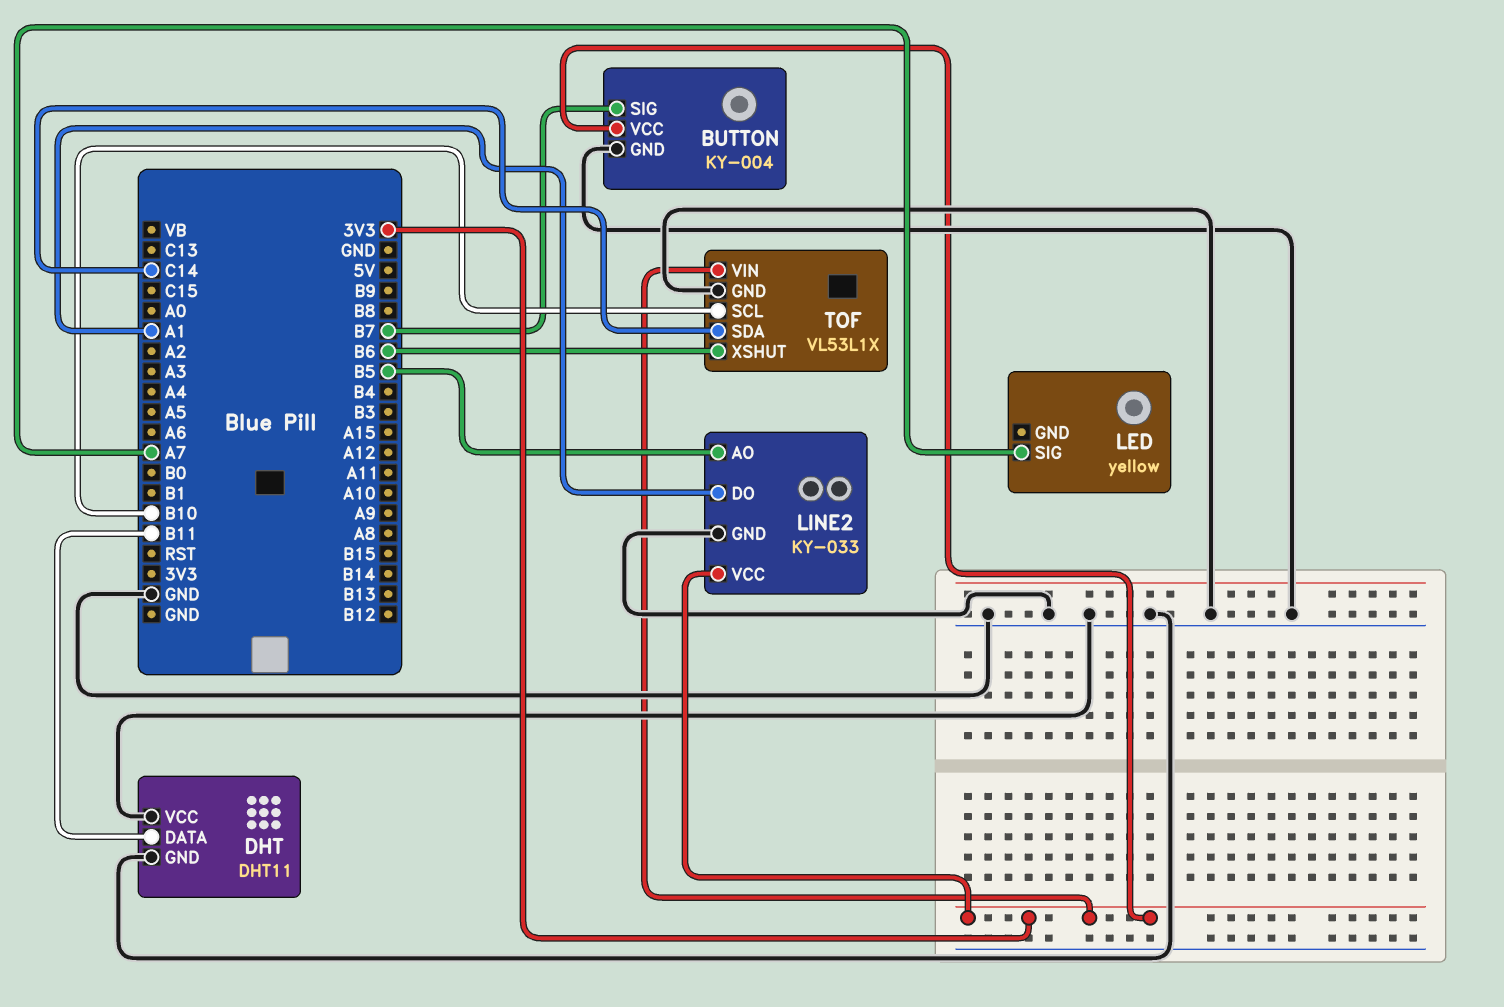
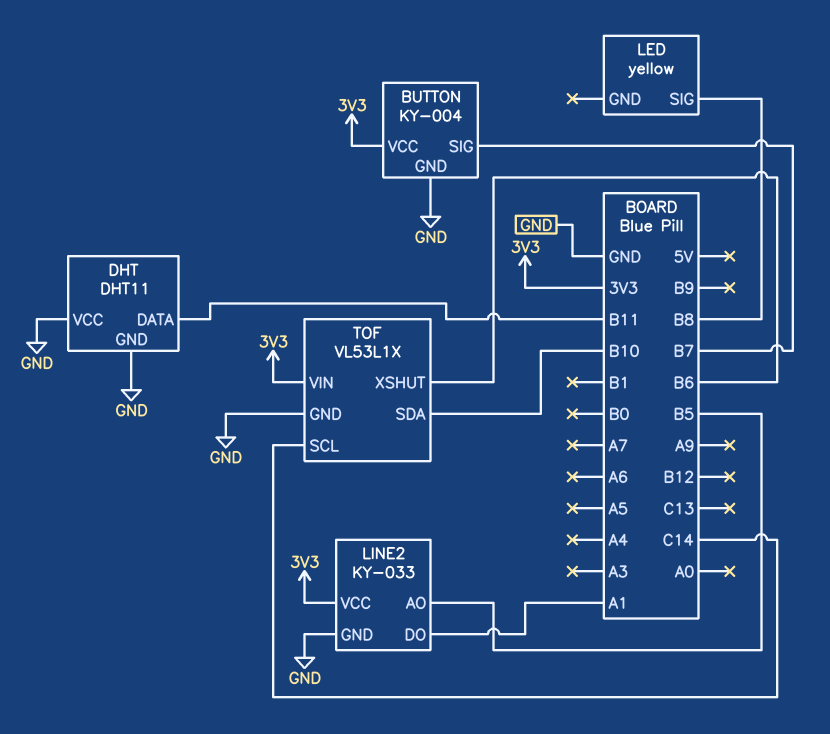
LED pin SIG: A7 -> B8
TOF pin SCL: B10 -> C14
TOF pin SDA: C14 -> B10

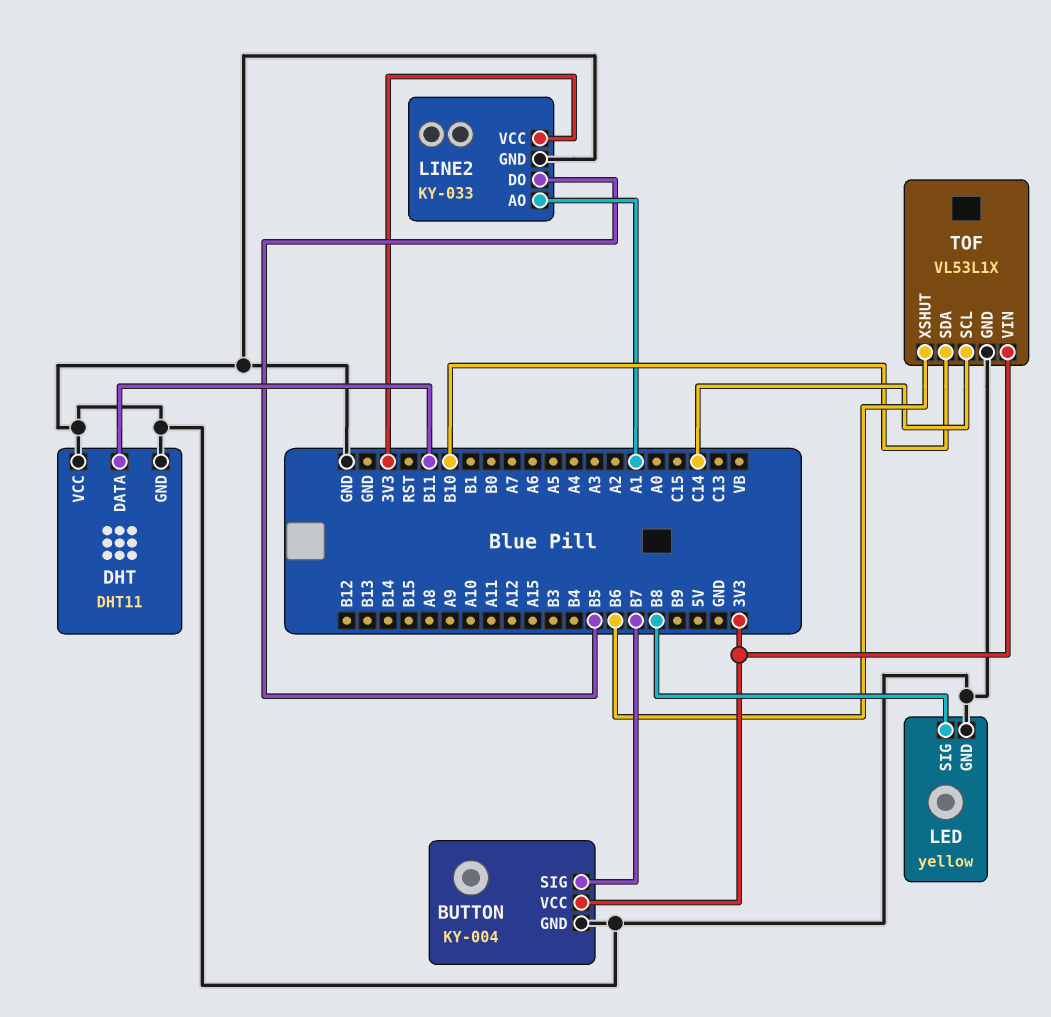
LED pin GND: none -> GND
LINE2 pin AO: B5 -> A1
LINE2 pin DO: A1 -> B5

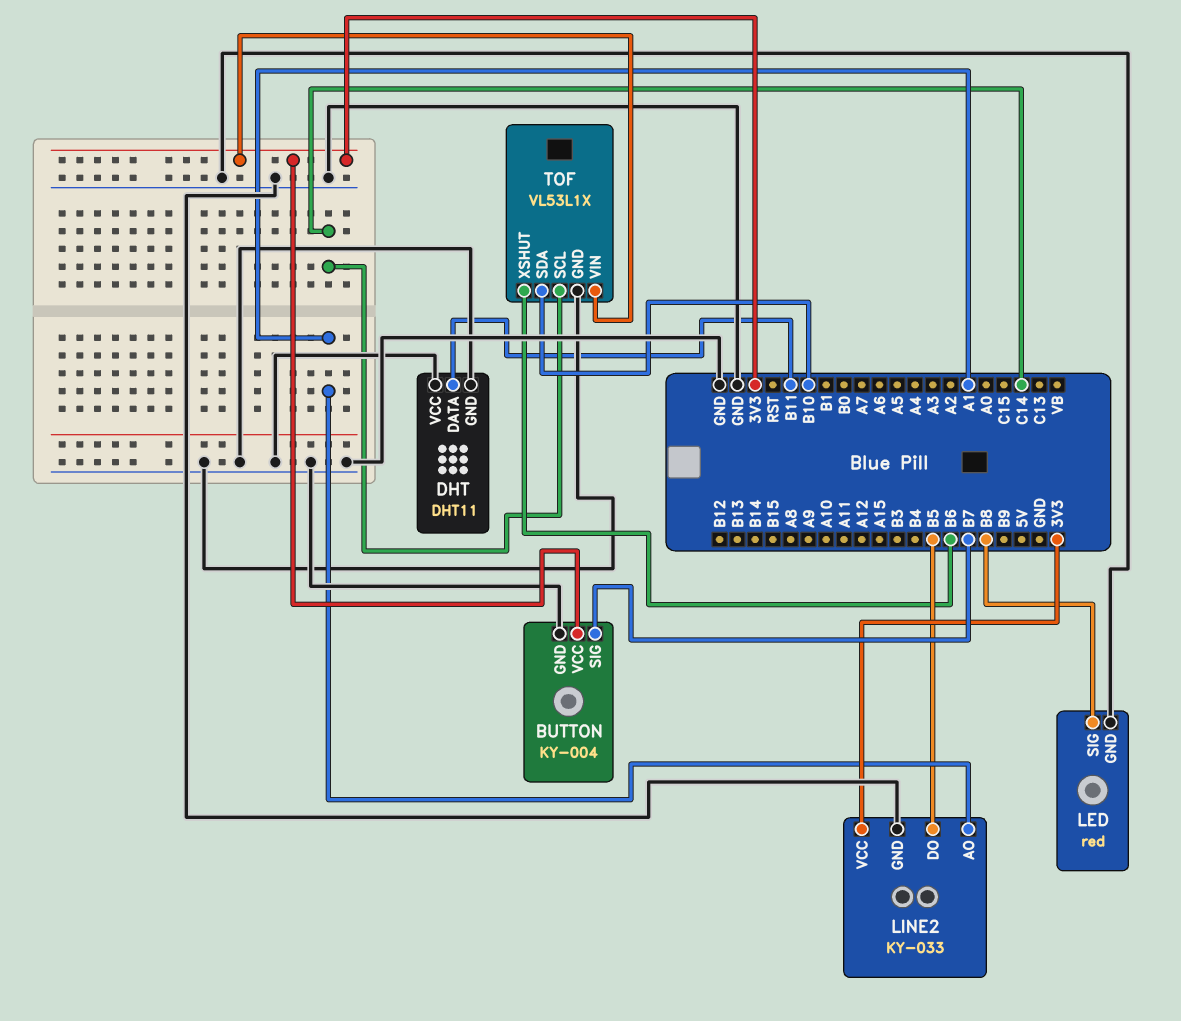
LED: yellow -> red

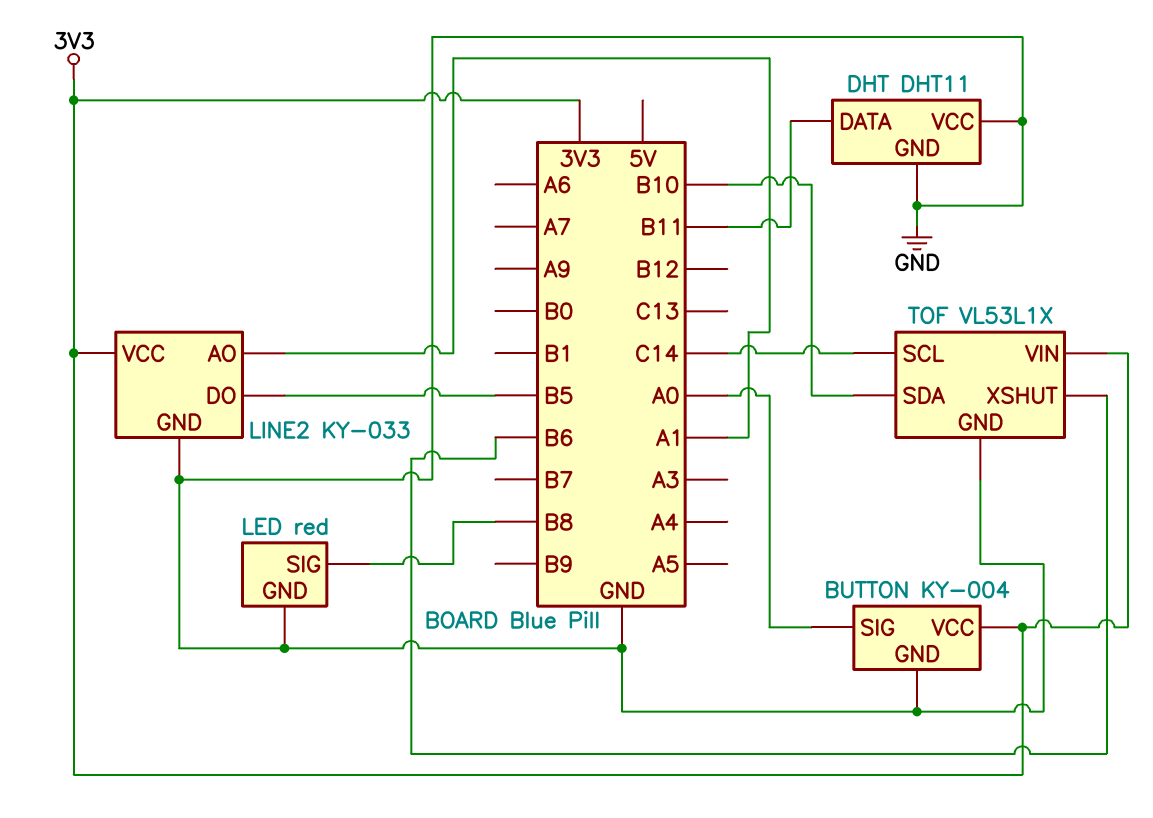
BUTTON pin SIG: B7 -> A0

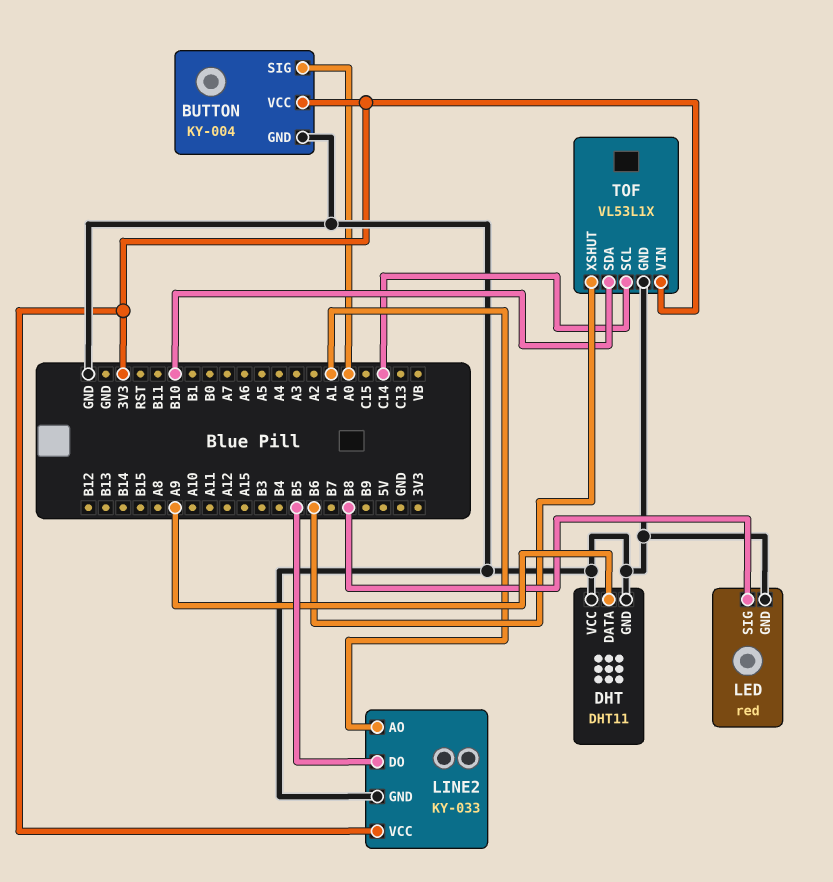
DHT pin DATA: B11 -> A9

